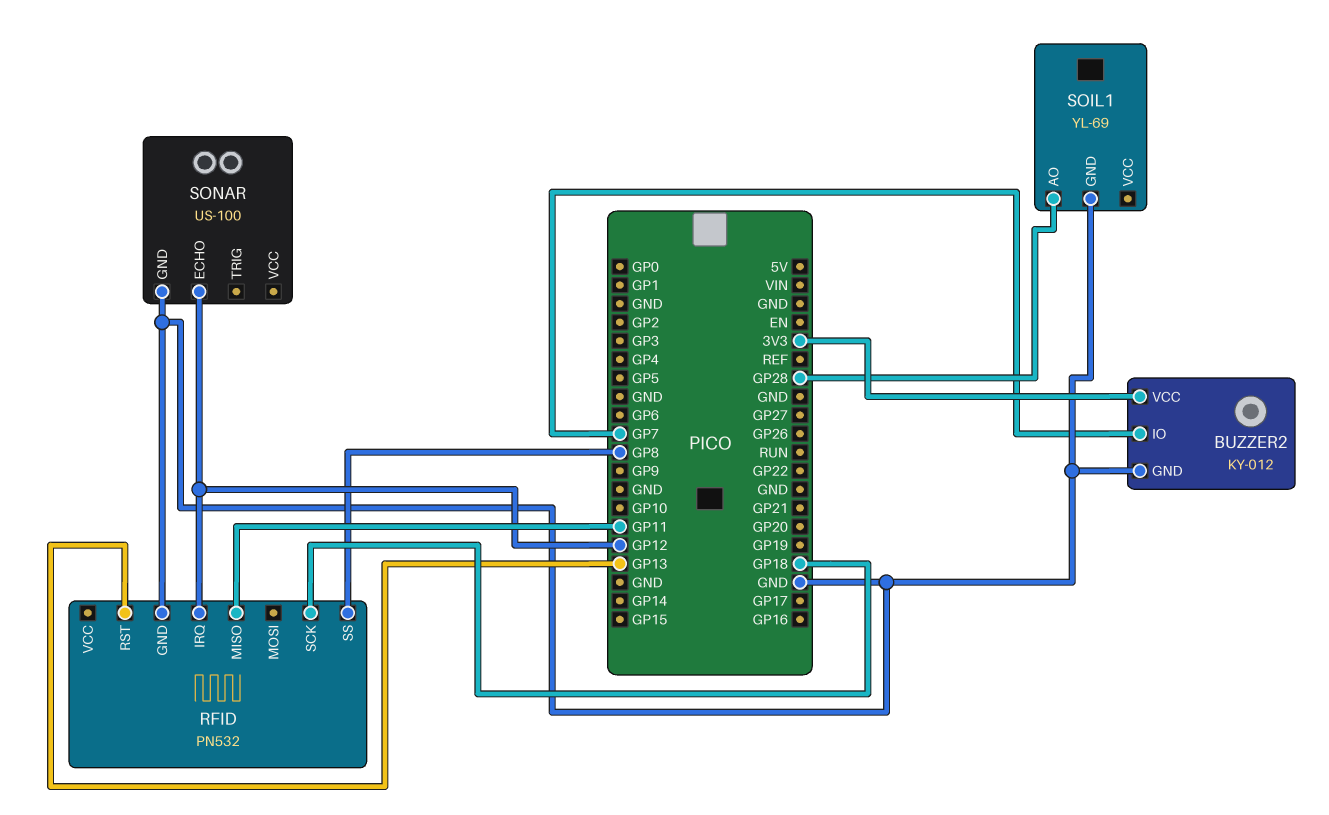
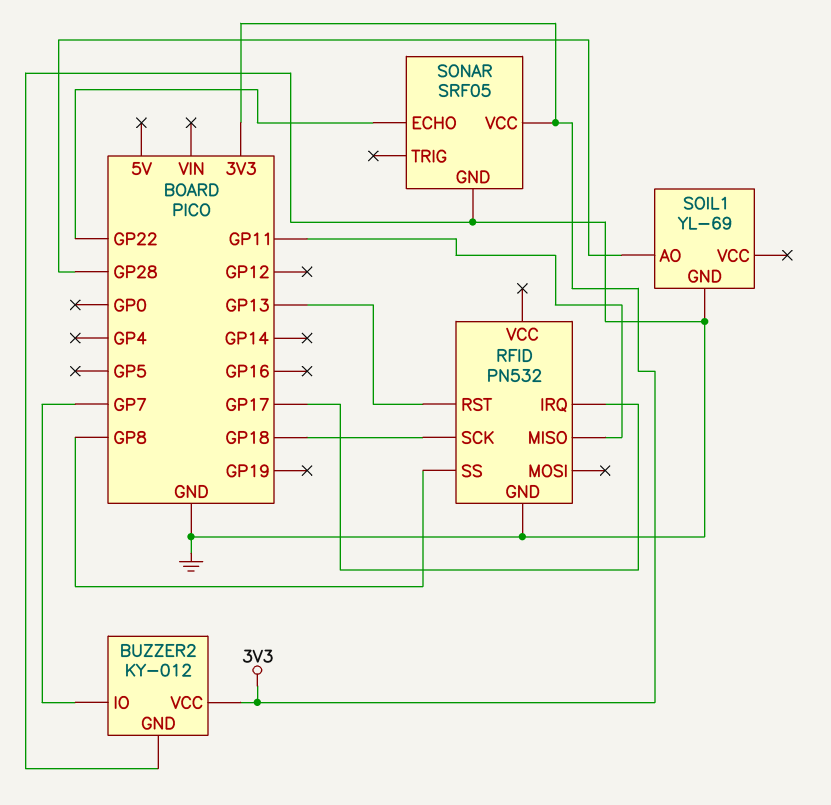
RFID pin IRQ: GP12 -> GP17
SONAR: US-100 -> SRF05
SONAR pin ECHO: GP12 -> GP22
SONAR pin VCC: none -> 3V3

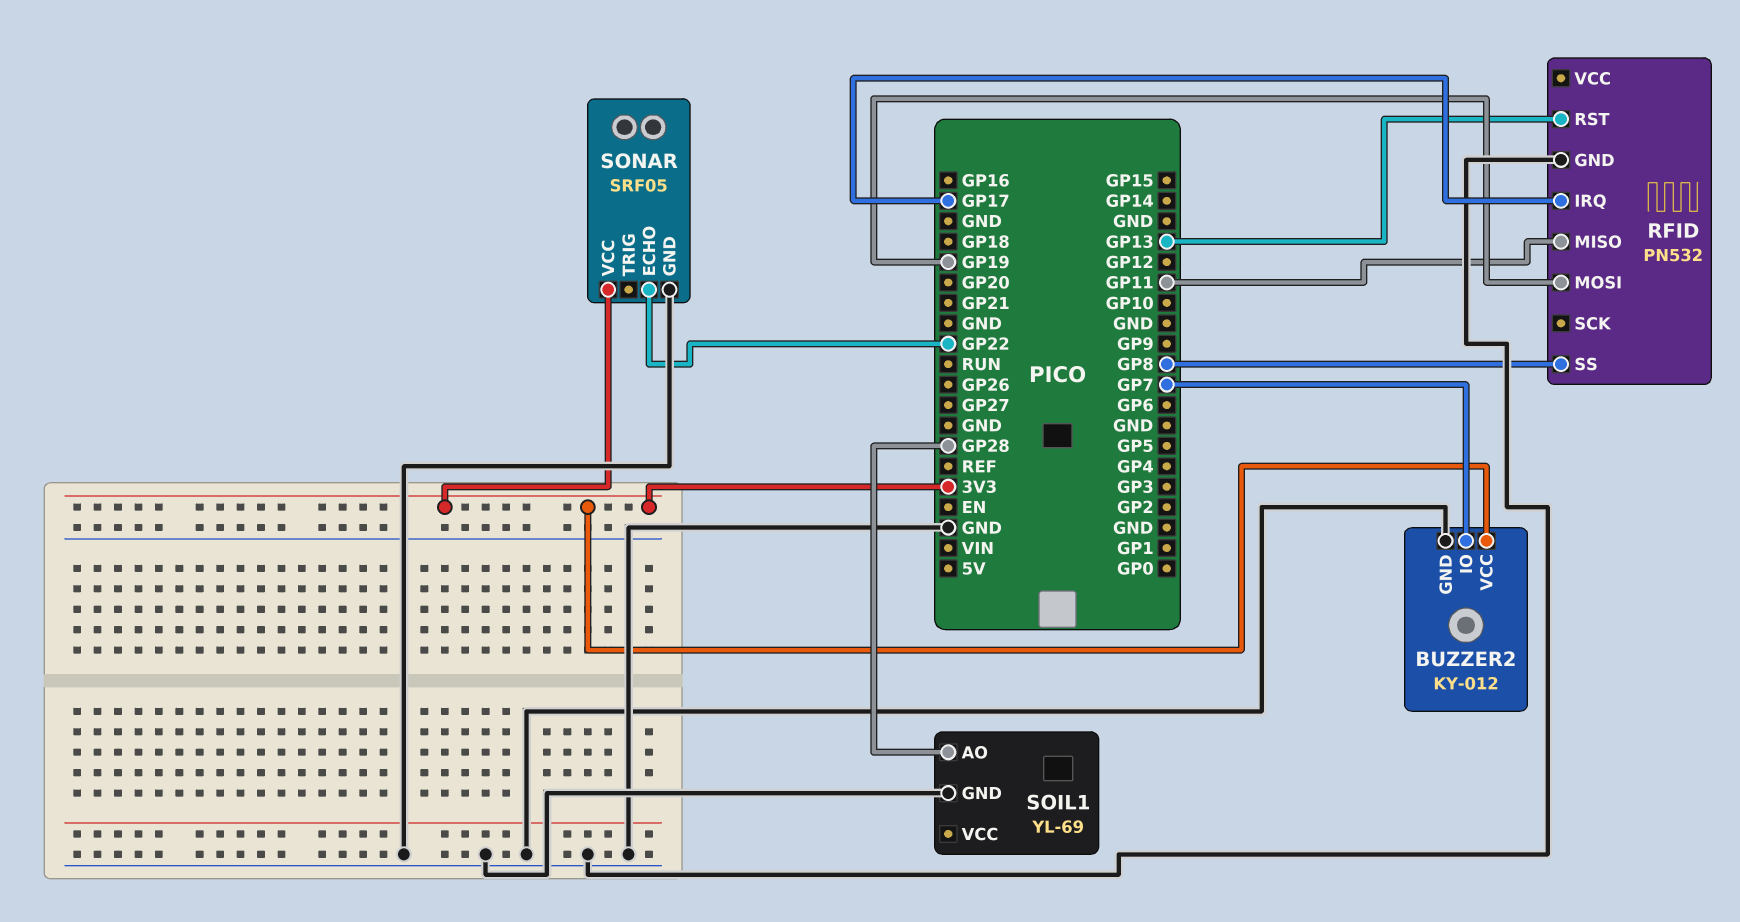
RFID pin MOSI: none -> GP19
RFID pin SCK: GP18 -> none

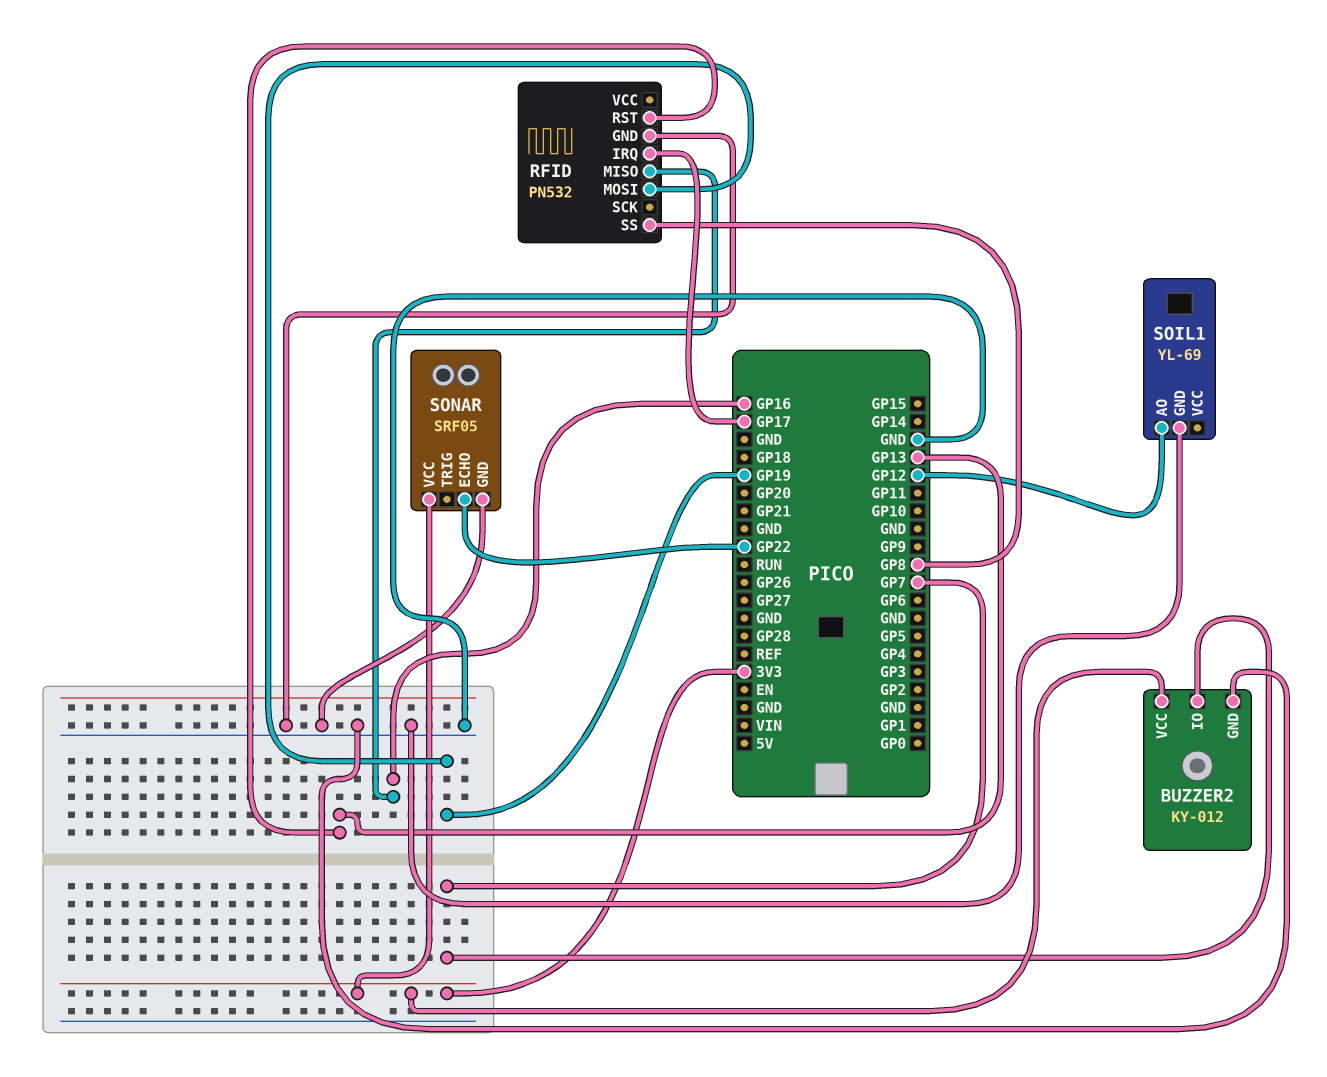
RFID pin MISO: GP11 -> GP16
SOIL1 pin AO: GP28 -> GP12

